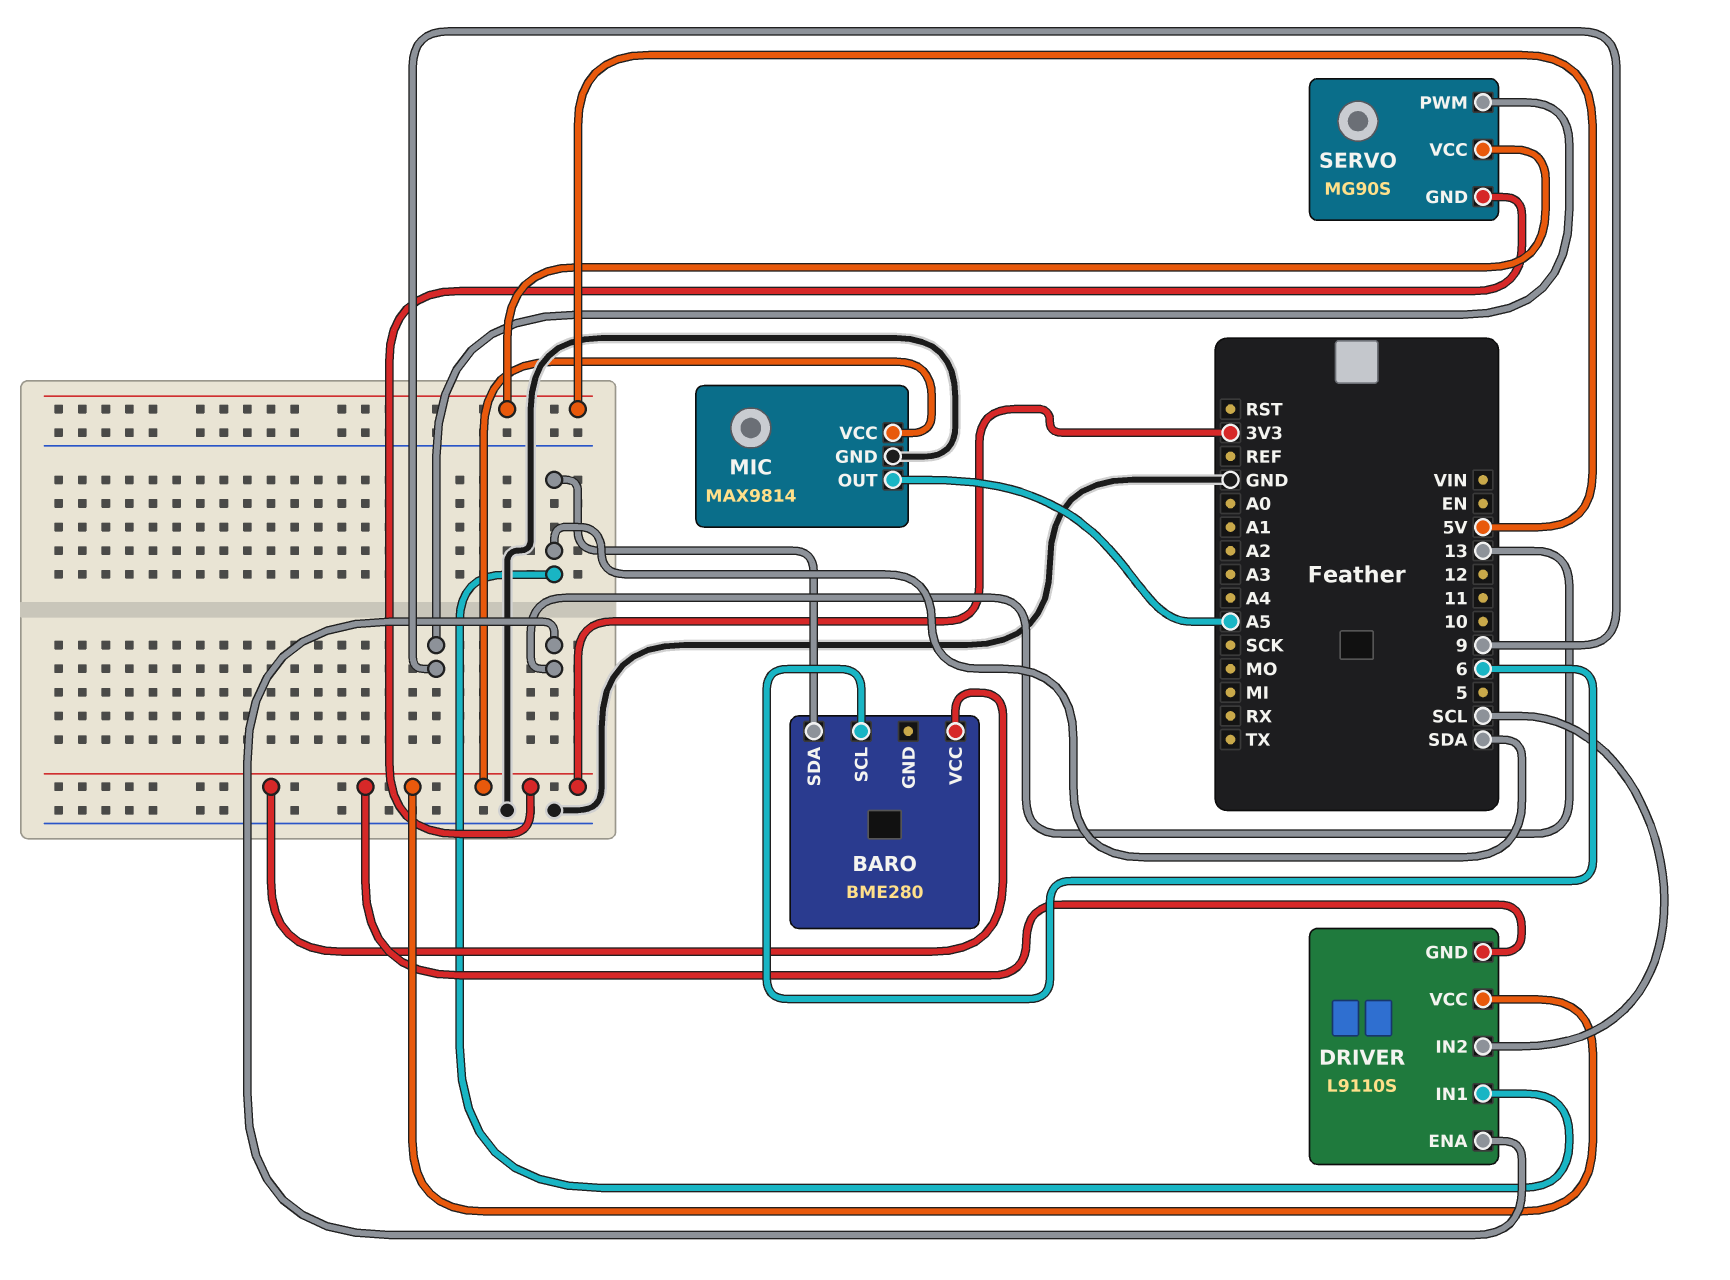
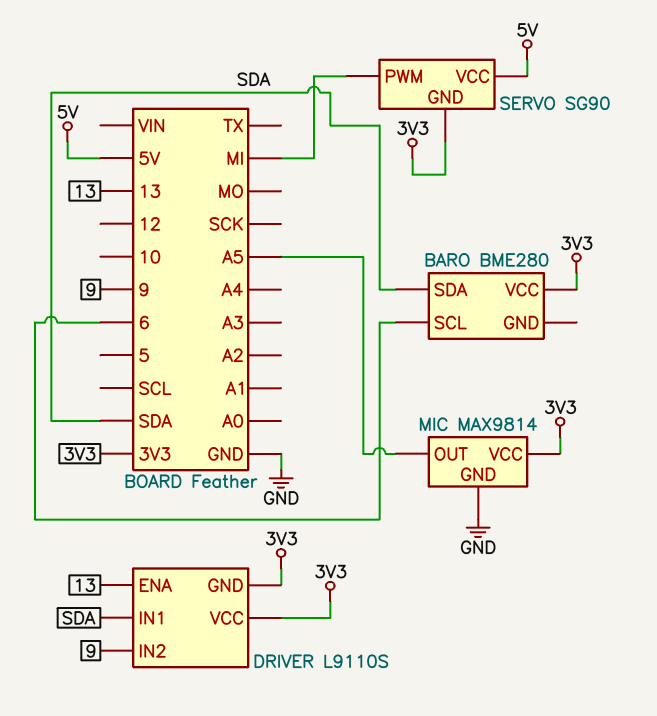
DRIVER pin IN2: SCL -> 9
SERVO: MG90S -> SG90
SERVO pin PWM: 9 -> MI

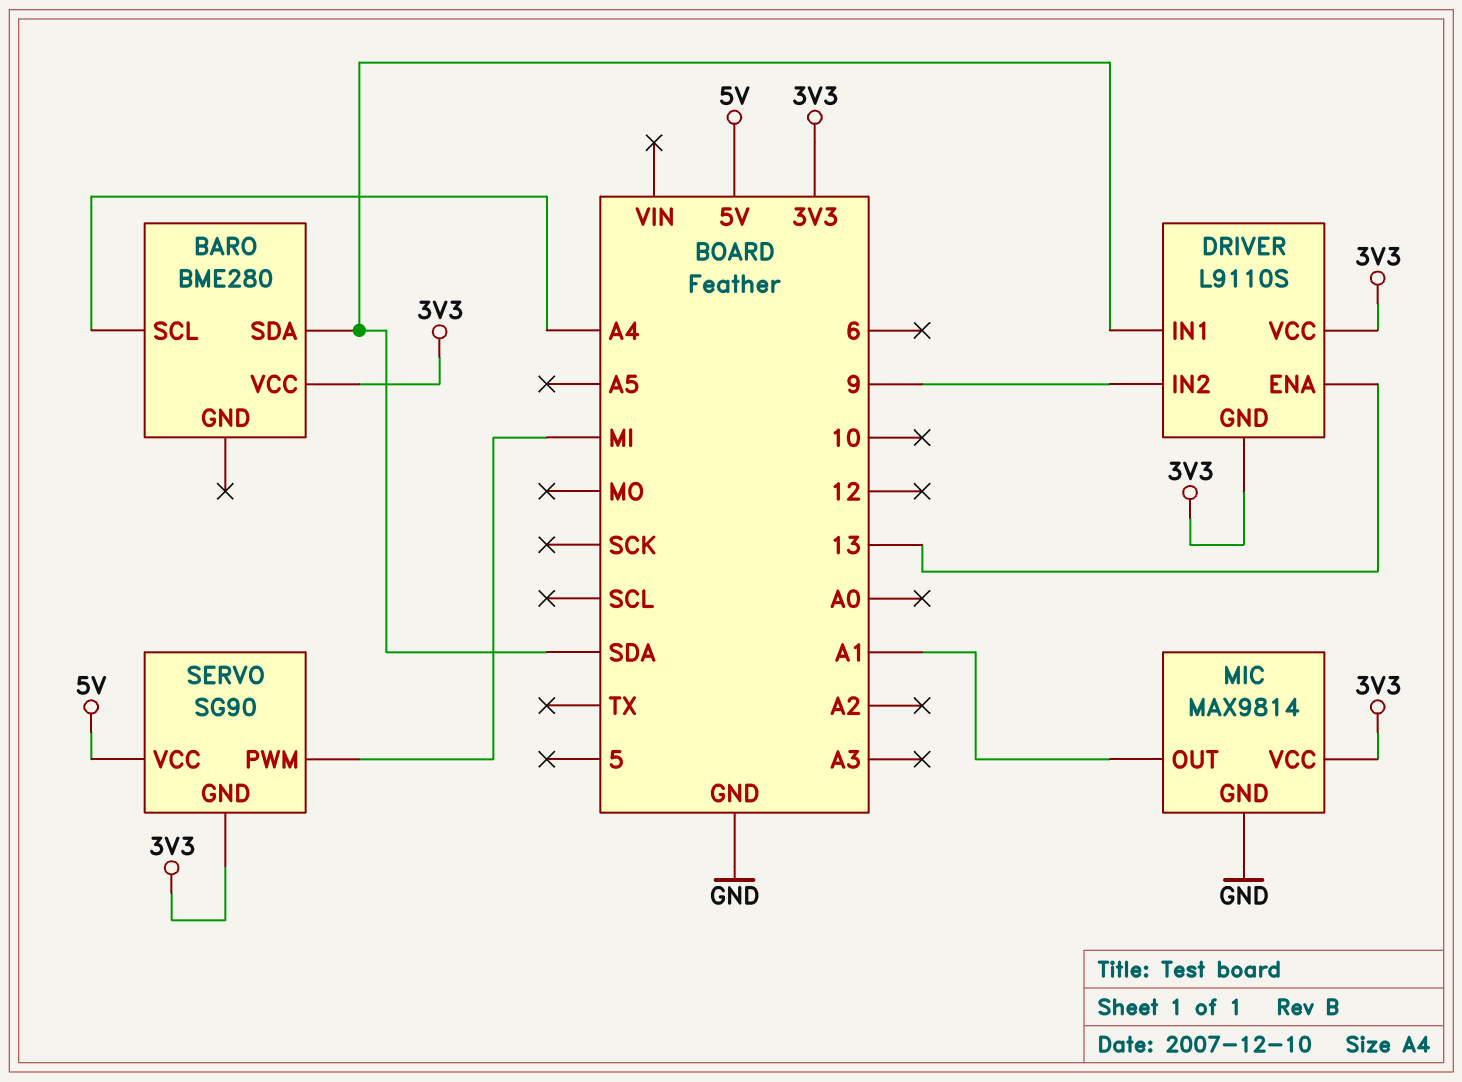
BARO pin SCL: 6 -> A4
MIC pin OUT: A5 -> A1

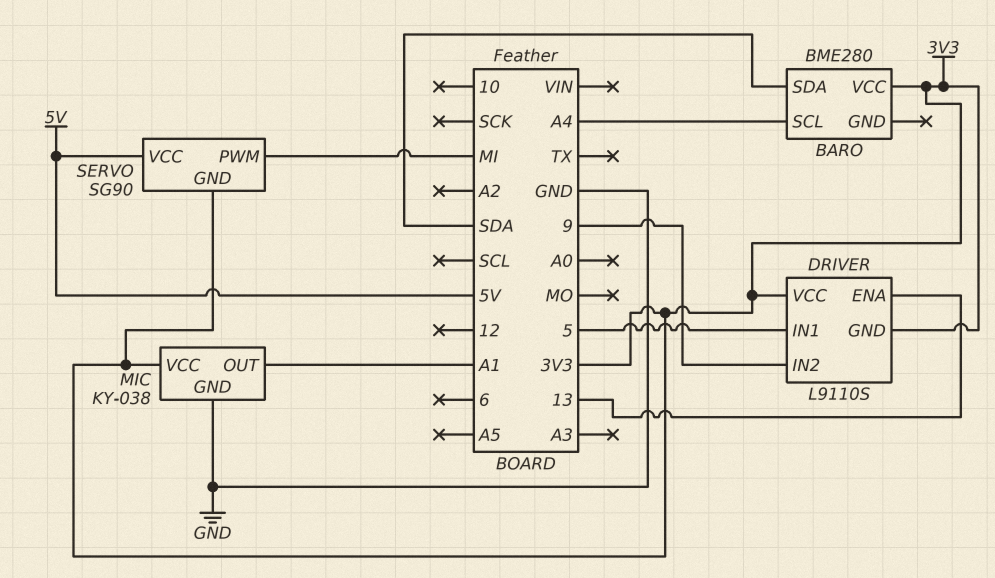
DRIVER pin IN1: SDA -> 5
MIC: MAX9814 -> KY-038

